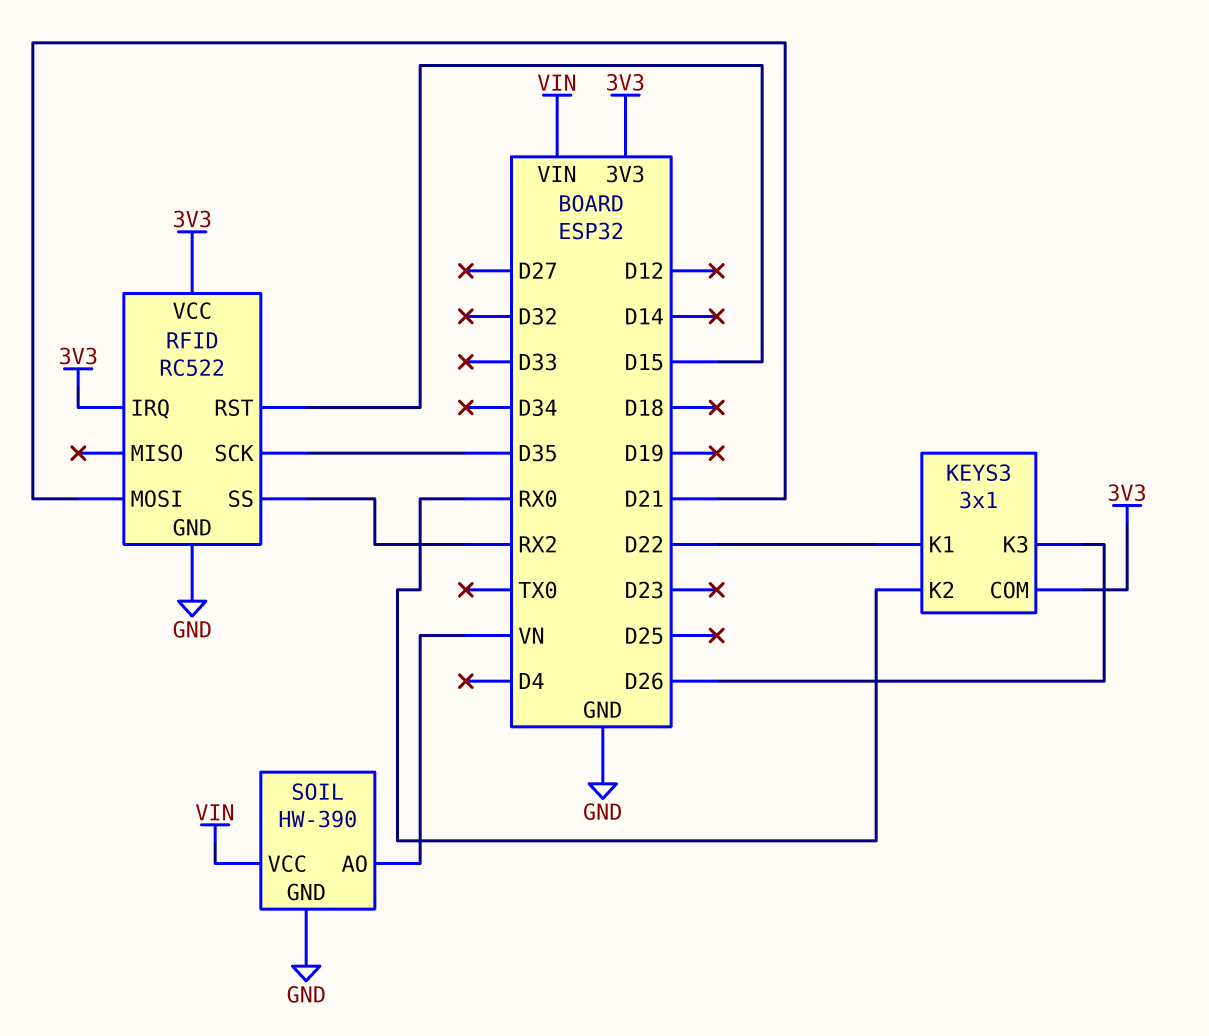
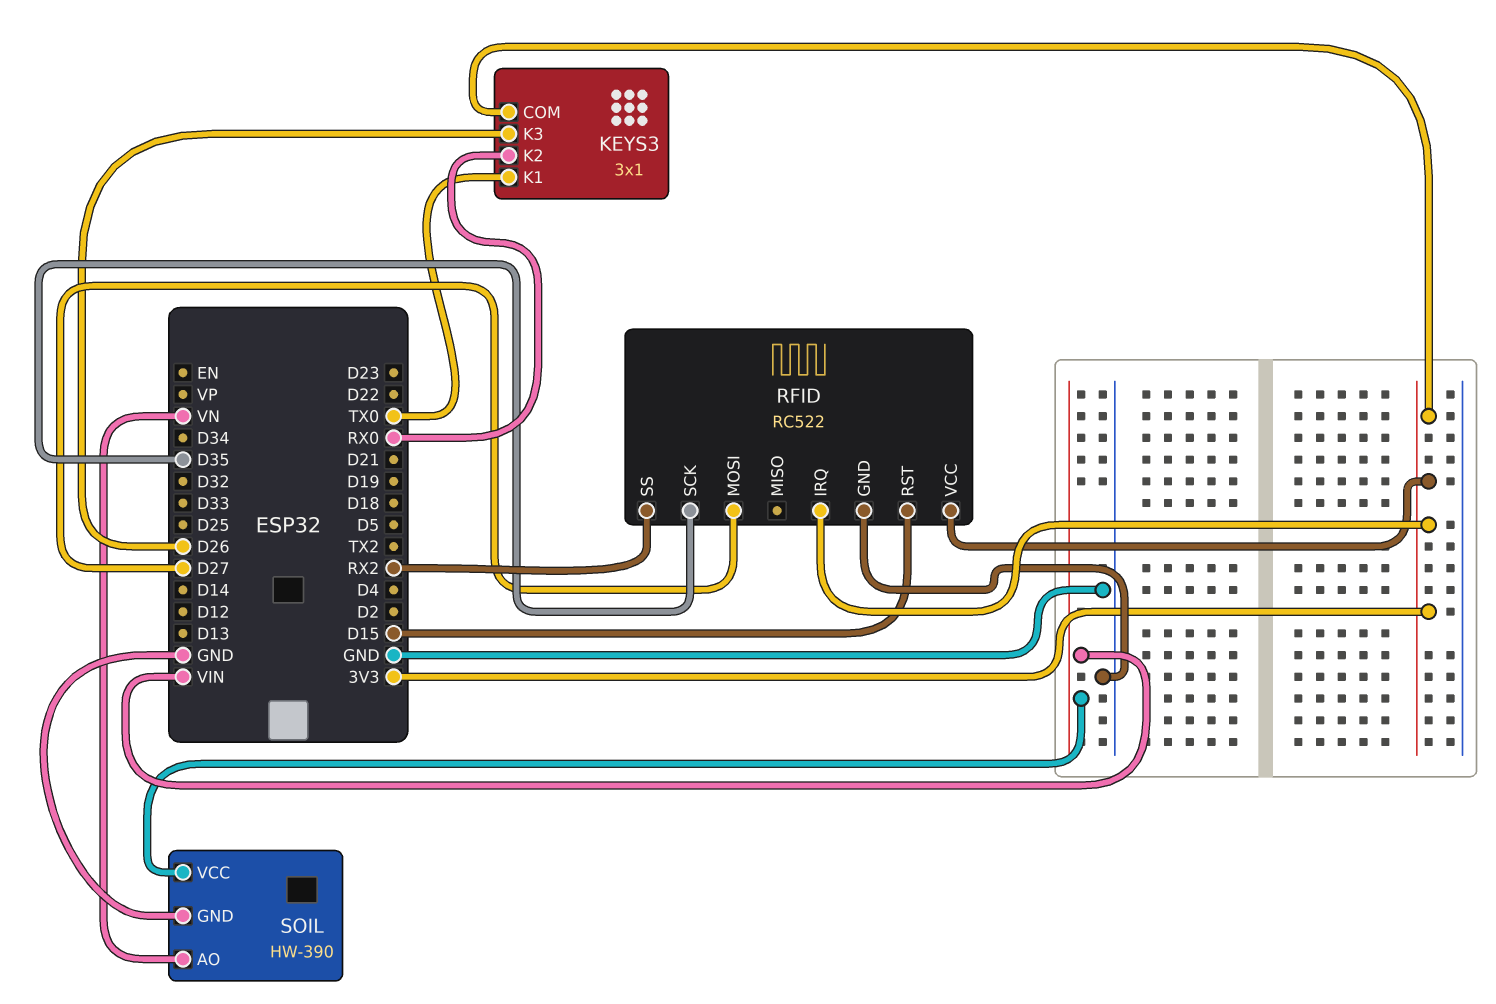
KEYS3 pin K1: D22 -> TX0
RFID pin MOSI: D21 -> D27

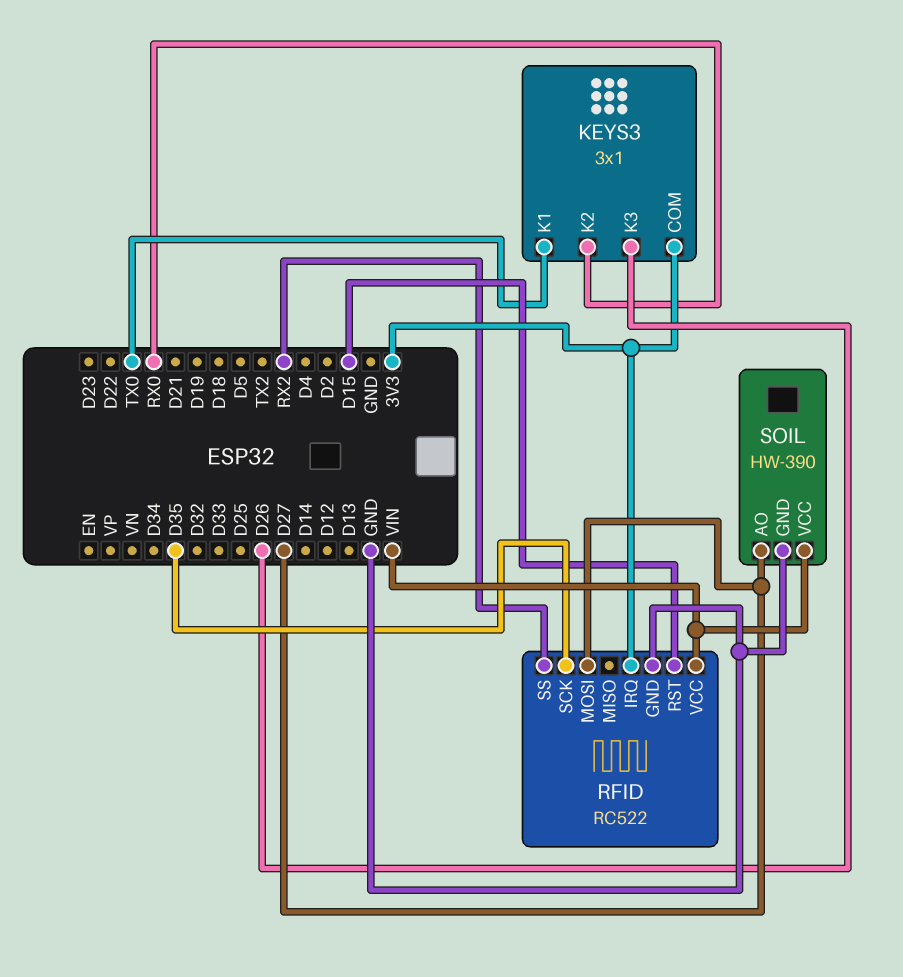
RFID pin VCC: 3V3 -> VIN
SOIL pin AO: VN -> D27

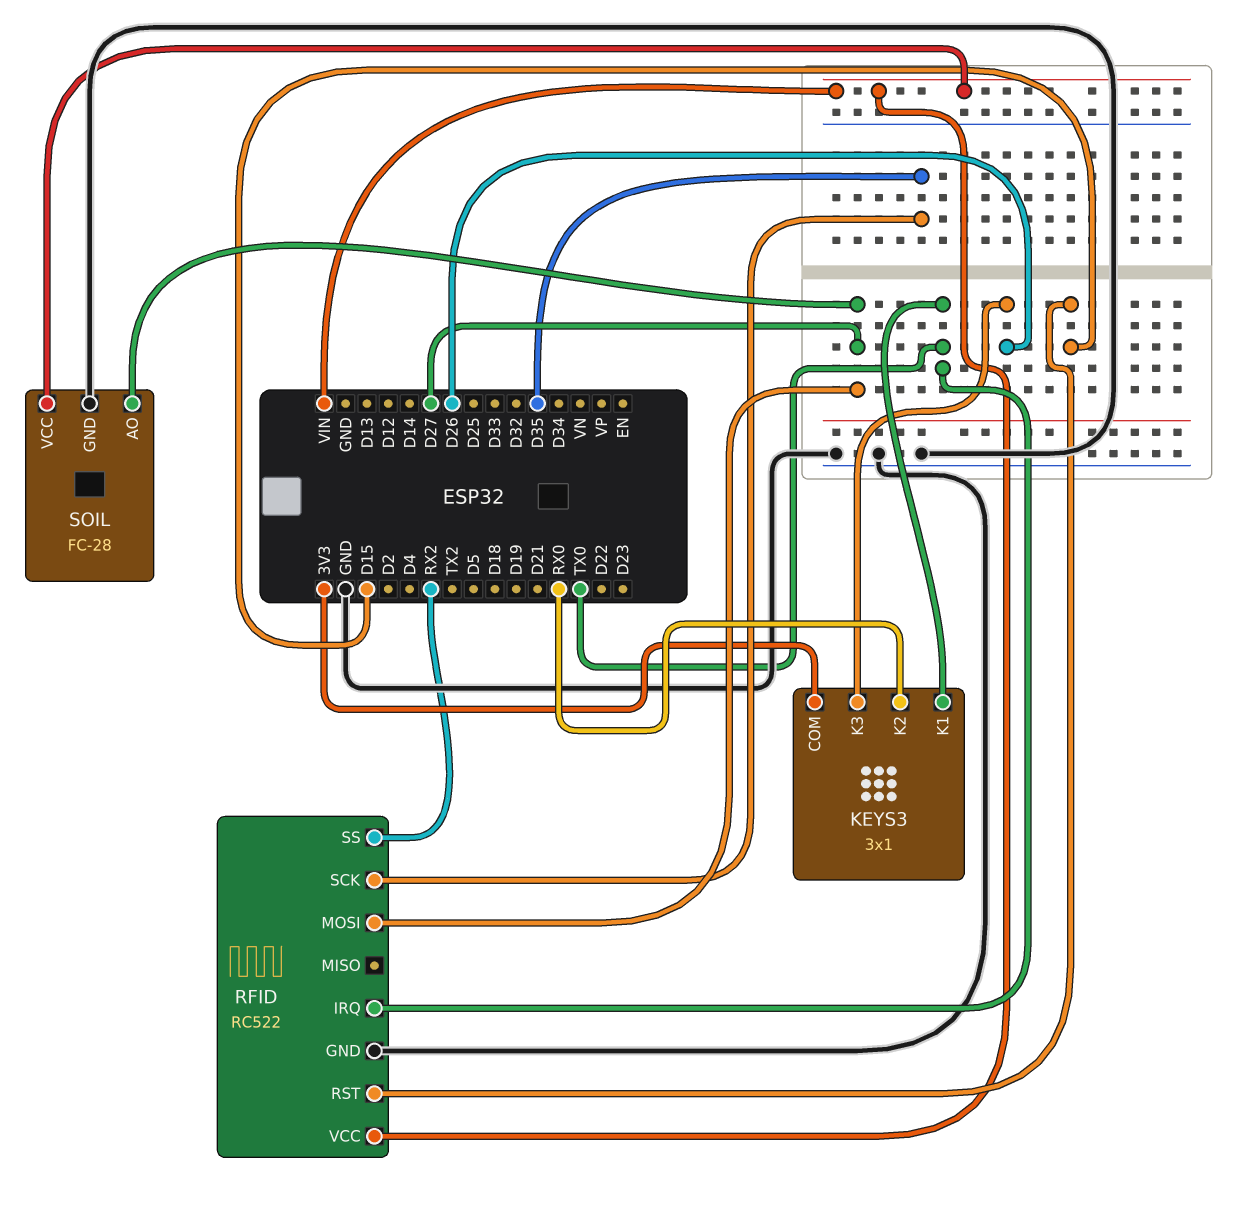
RFID pin IRQ: 3V3 -> TX0
SOIL: HW-390 -> FC-28

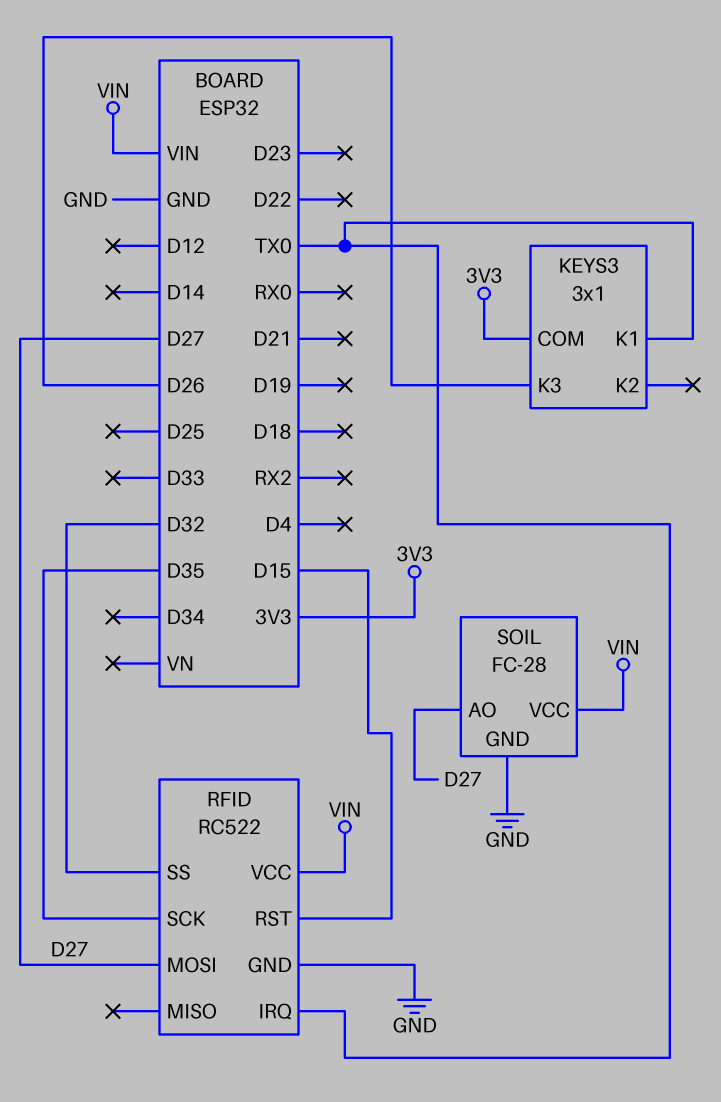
KEYS3 pin K2: RX0 -> none
RFID pin SS: RX2 -> D32

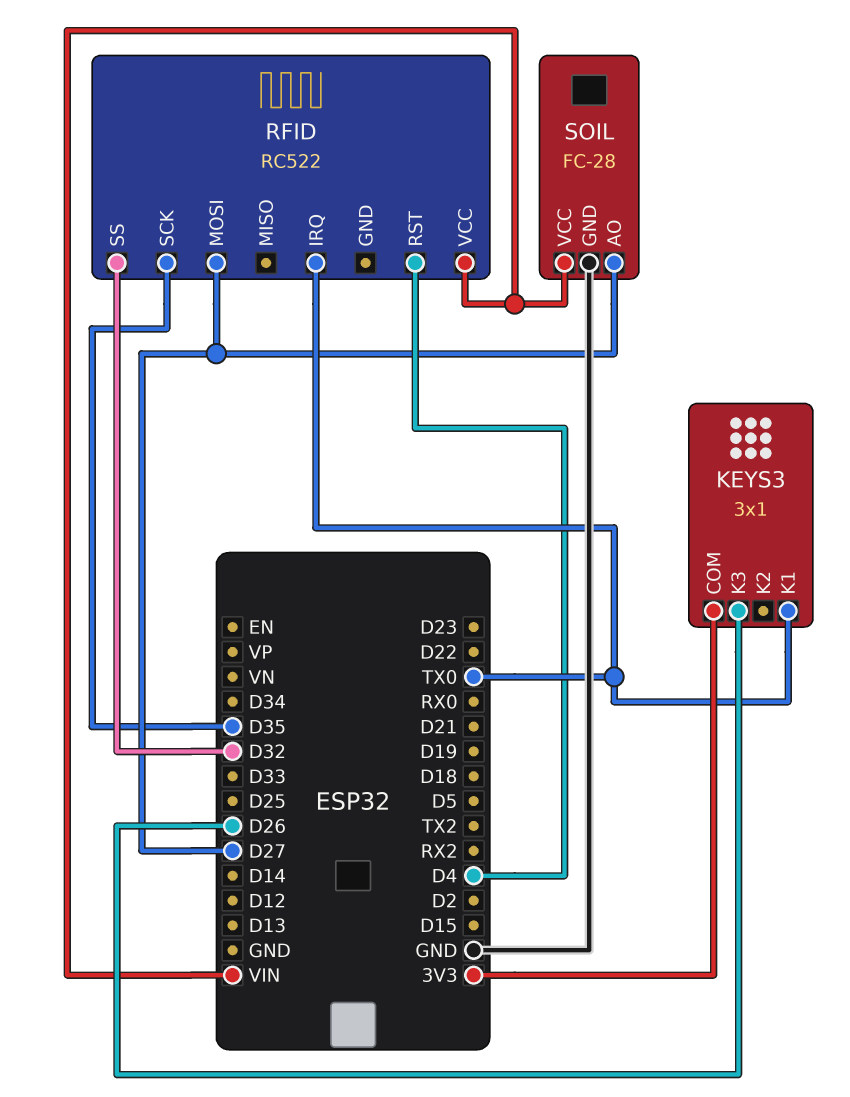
RFID pin GND: GND -> none
RFID pin RST: D15 -> D4

